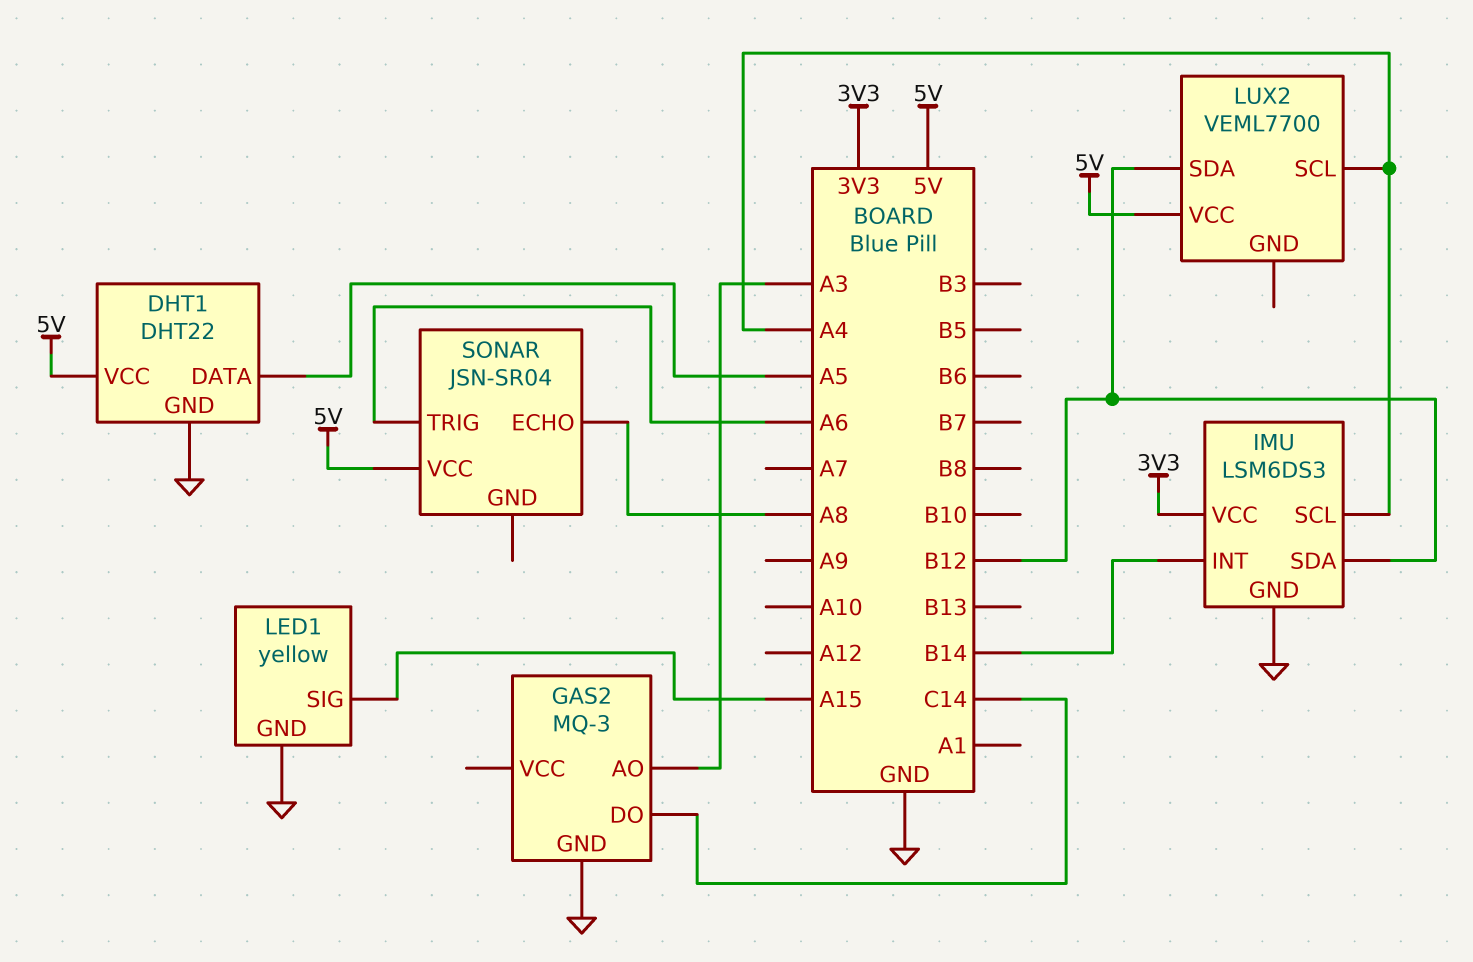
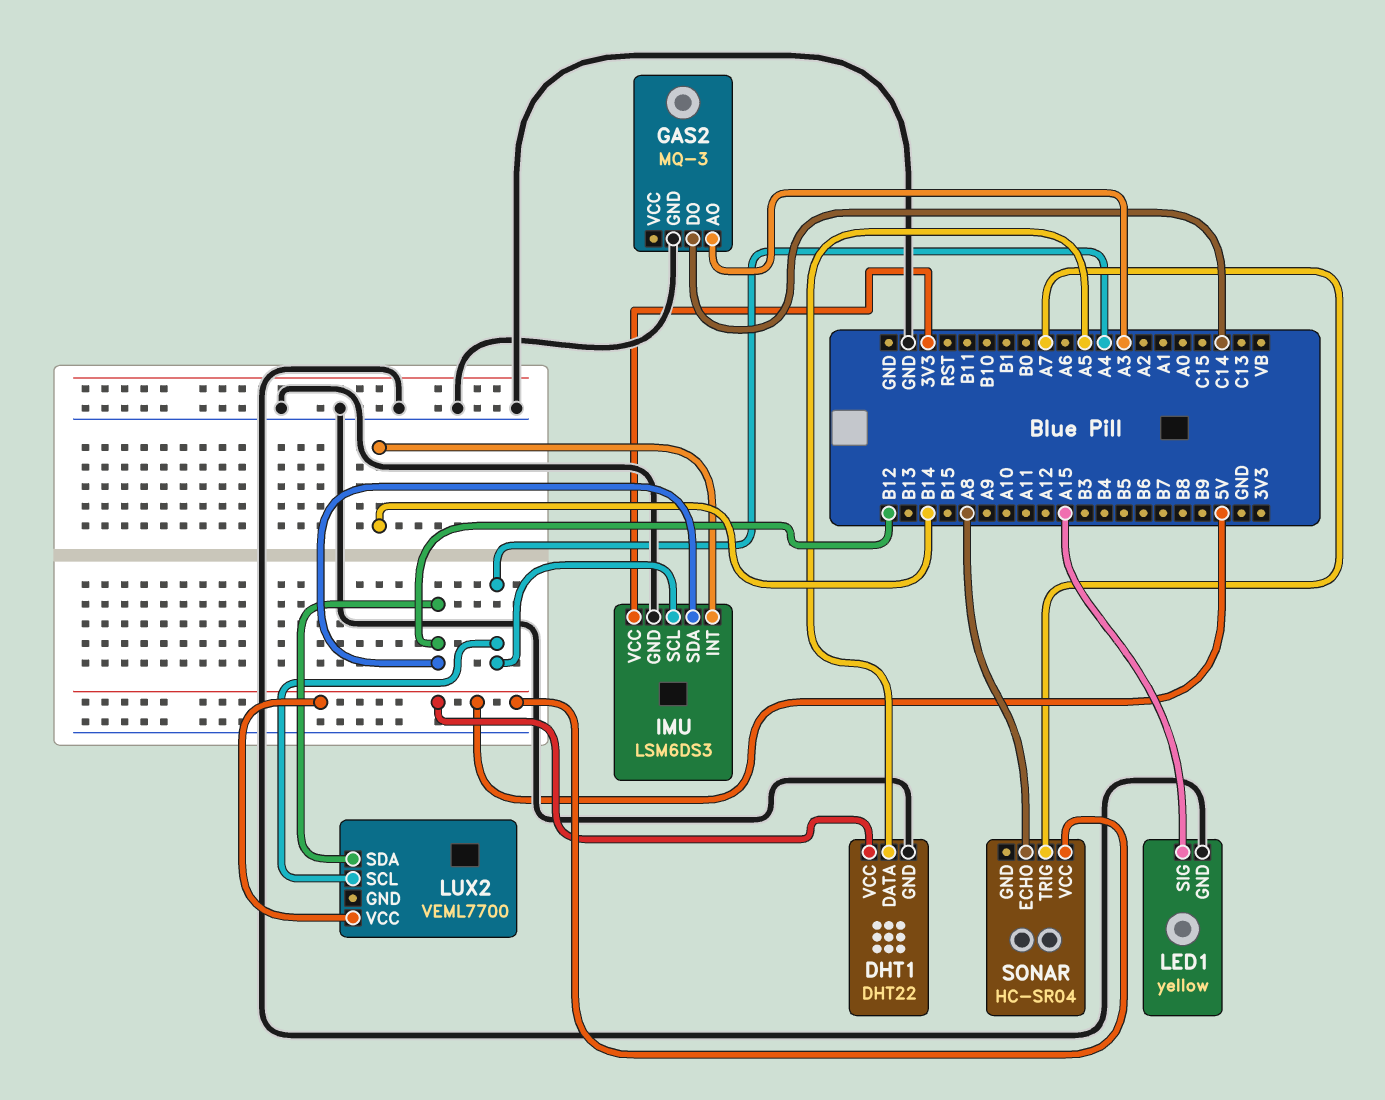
SONAR: JSN-SR04 -> HC-SR04
SONAR pin TRIG: A6 -> A7

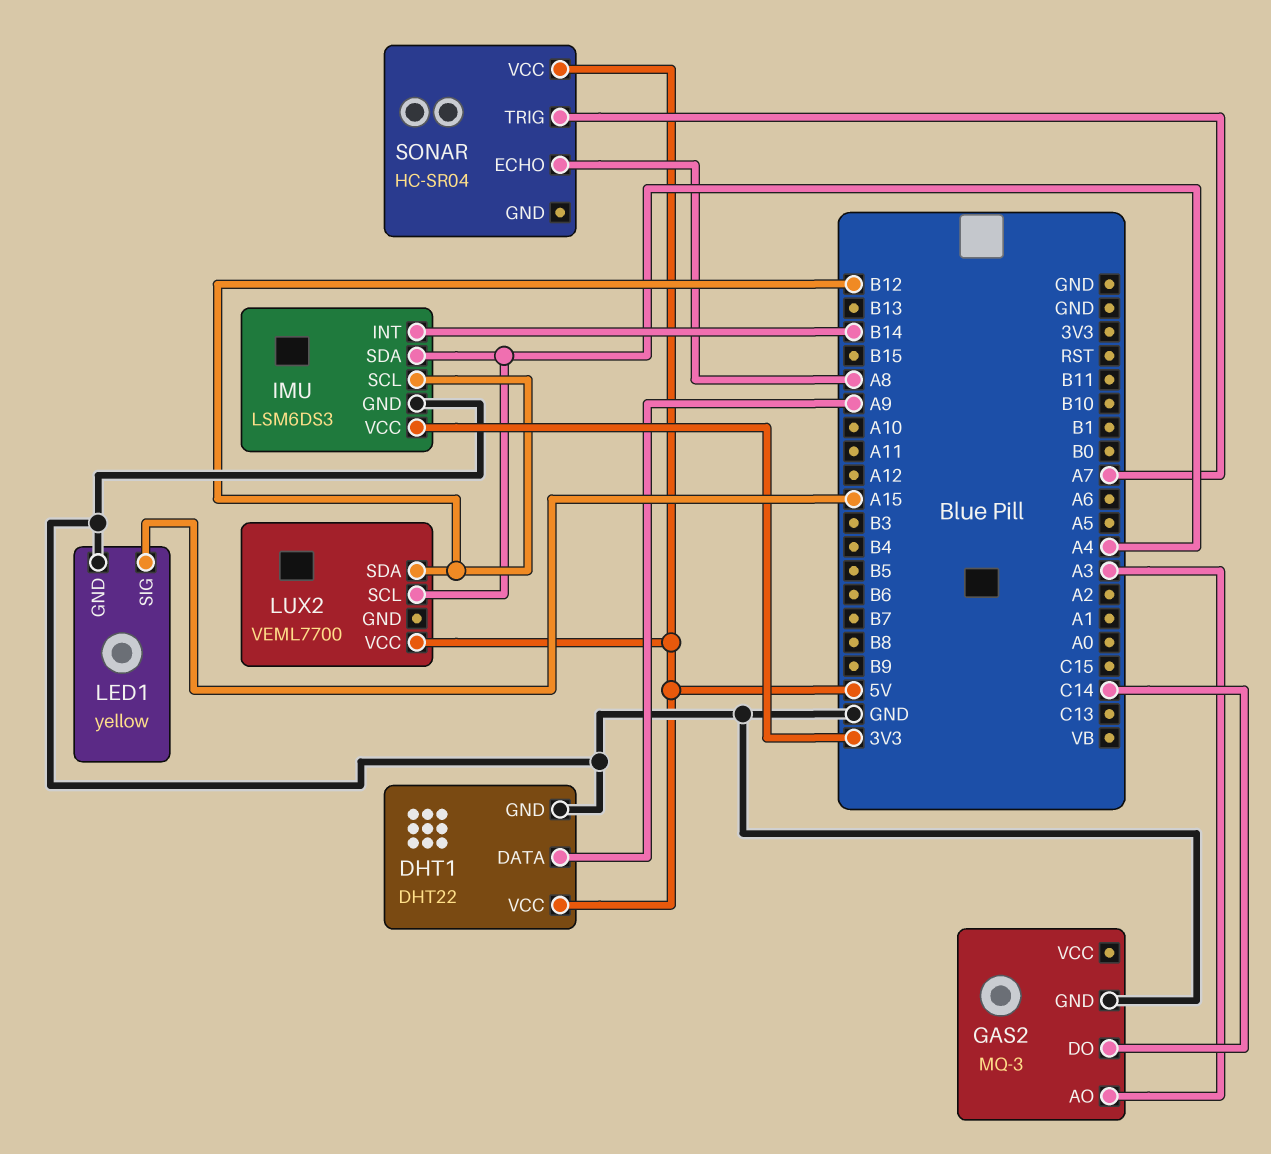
DHT1 pin DATA: A5 -> A9
IMU pin SCL: A4 -> B12
IMU pin SDA: B12 -> A4

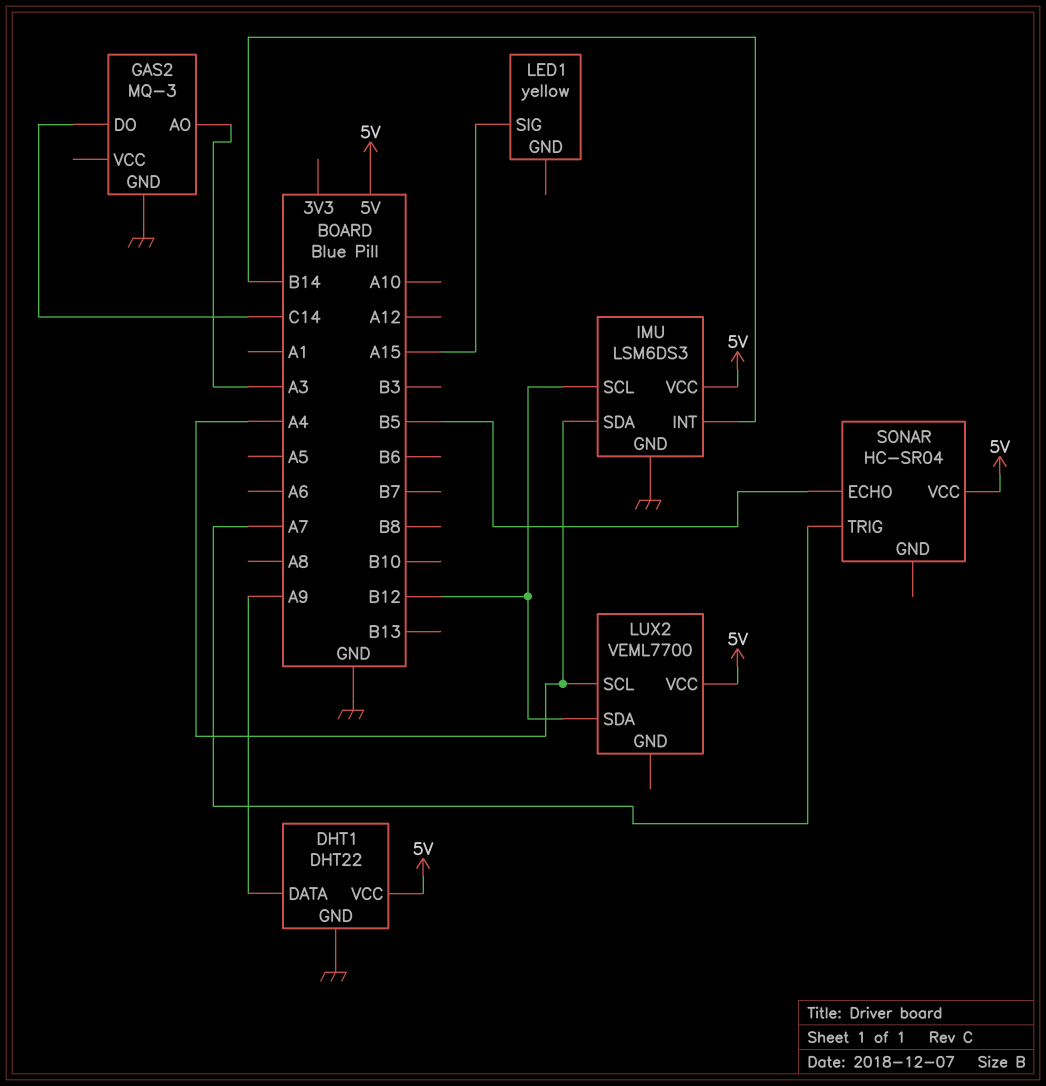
IMU pin VCC: 3V3 -> 5V
LED1 pin GND: GND -> none
SONAR pin ECHO: A8 -> B5

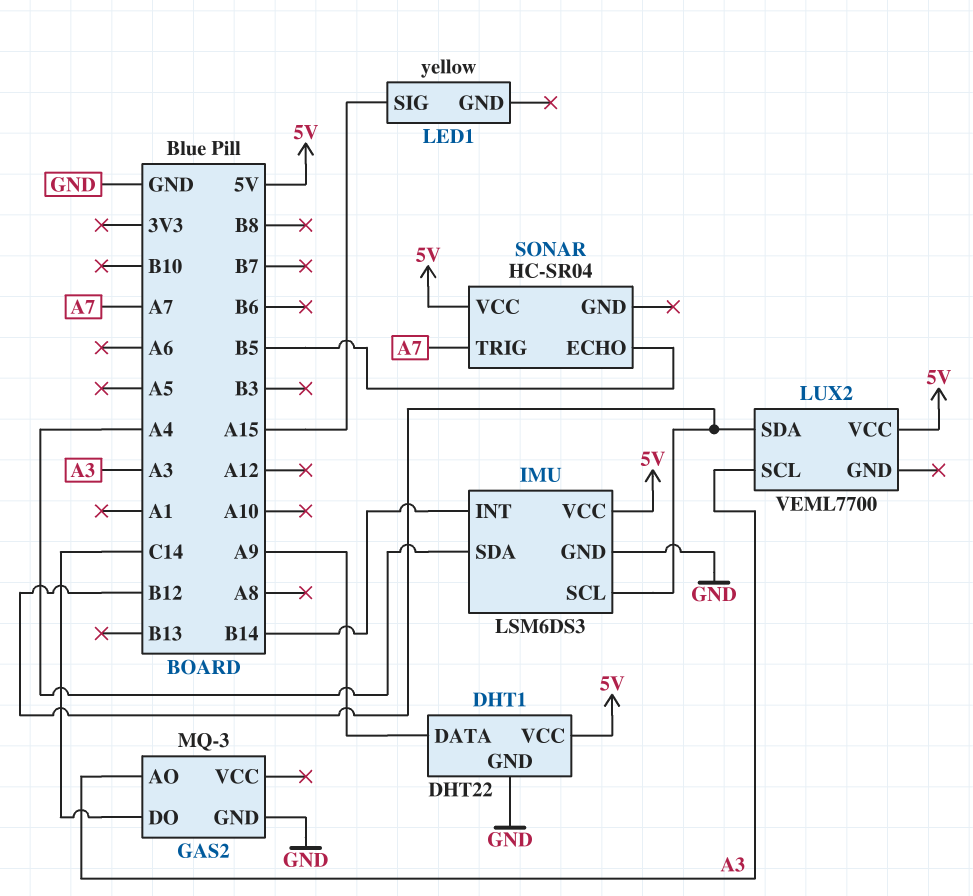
LUX2 pin SCL: A4 -> A3

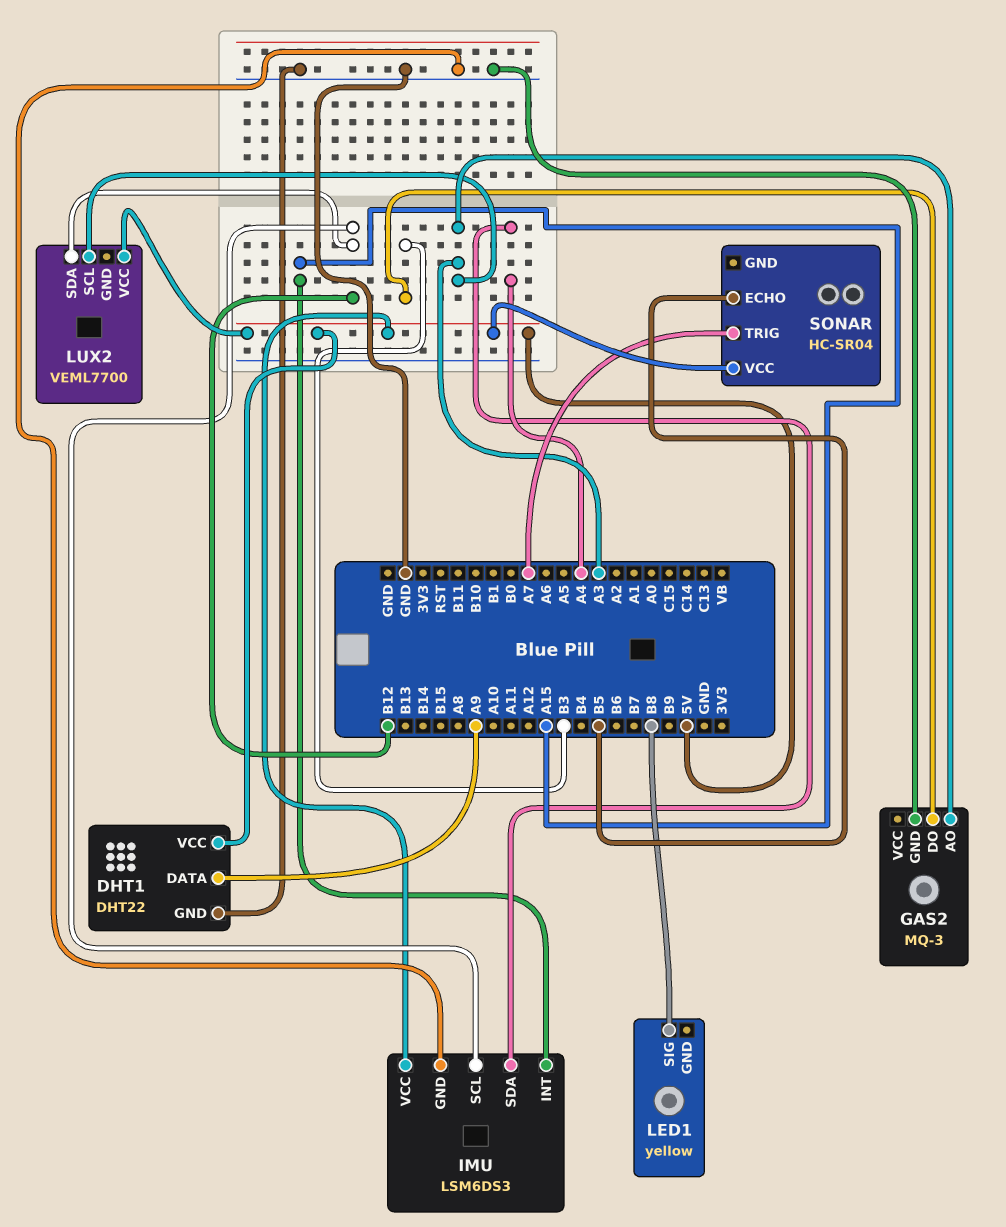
GAS2 pin DO: C14 -> B3
IMU pin INT: B14 -> A15
LED1 pin SIG: A15 -> B8

